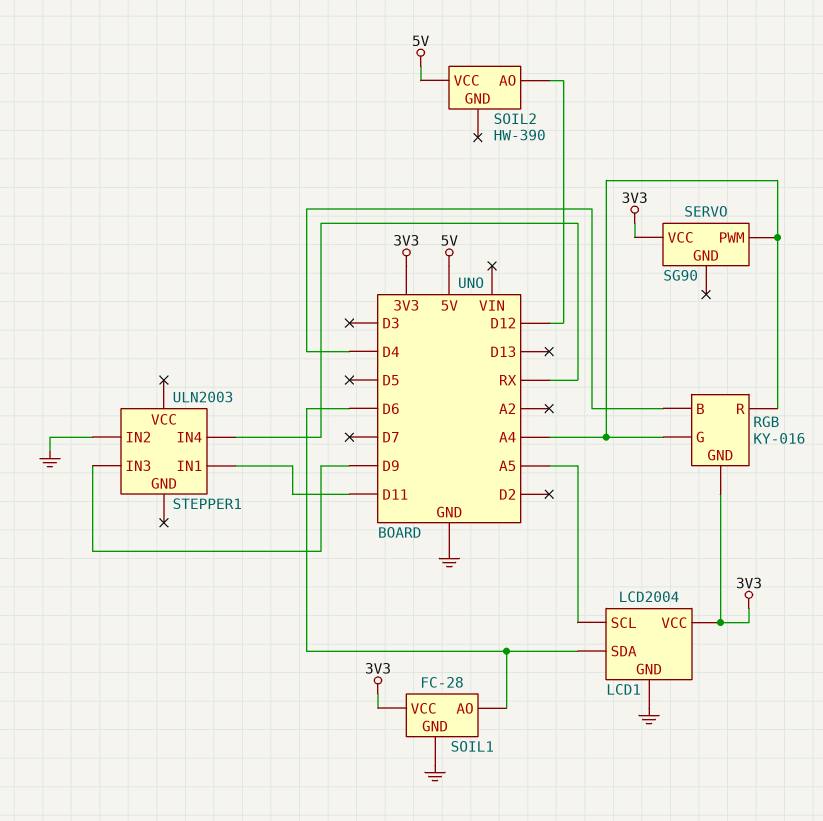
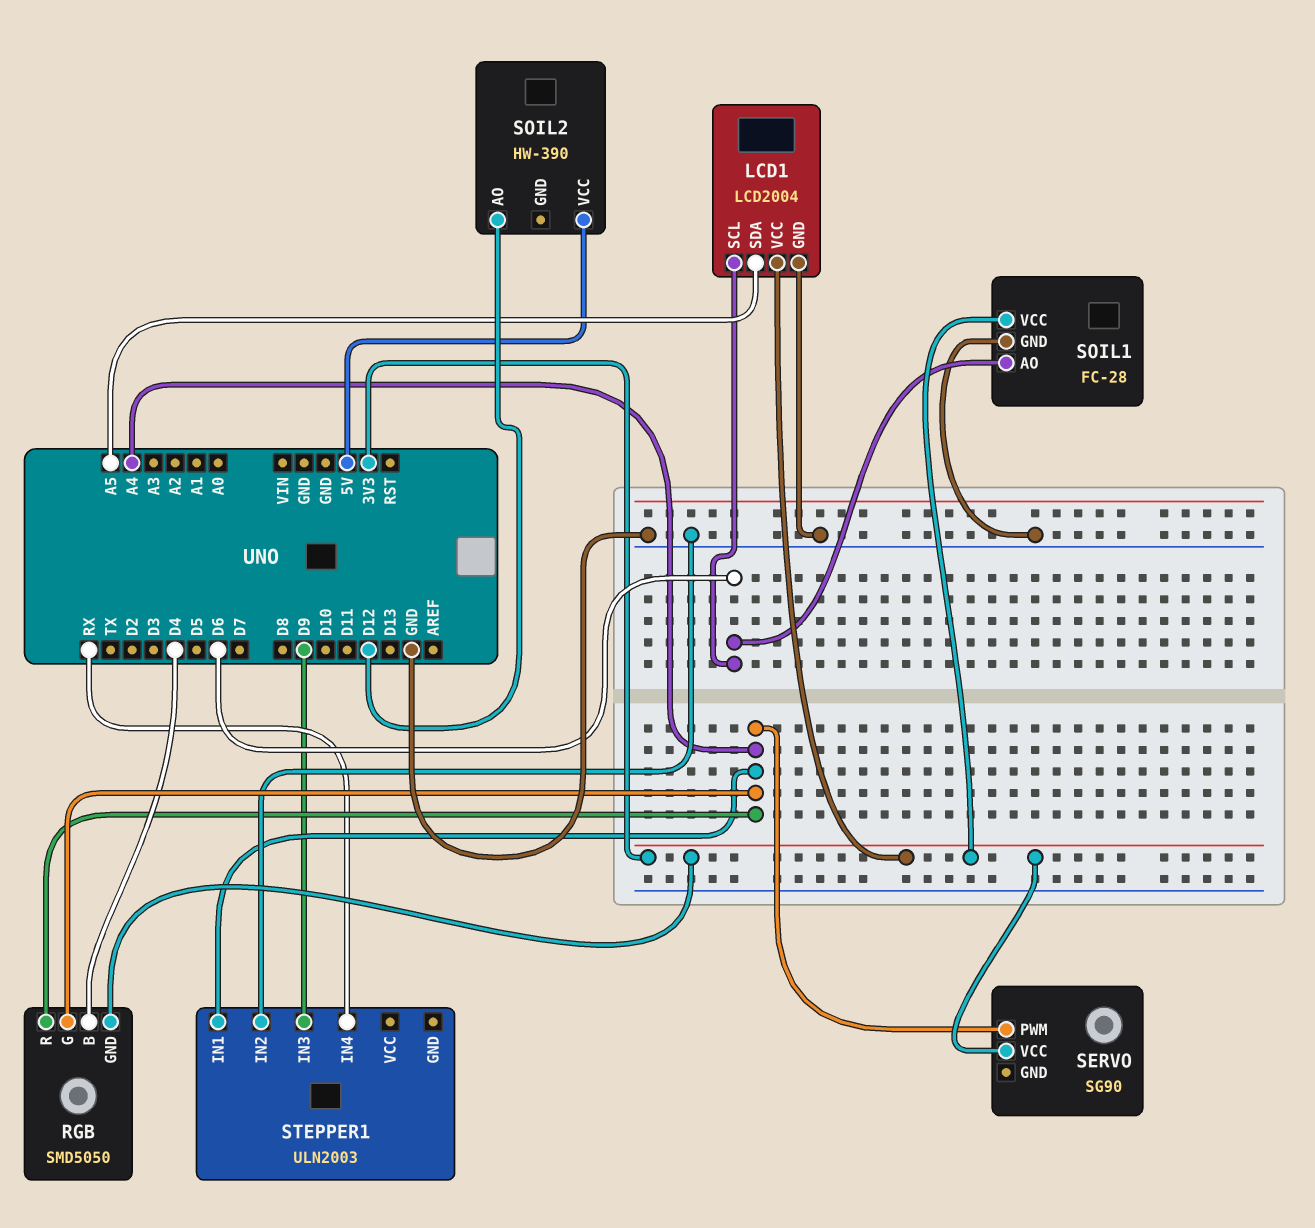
LCD1 pin SCL: A5 -> D6
LCD1 pin SDA: D6 -> A5
RGB: KY-016 -> SMD5050
STEPPER1 pin IN1: D11 -> A4

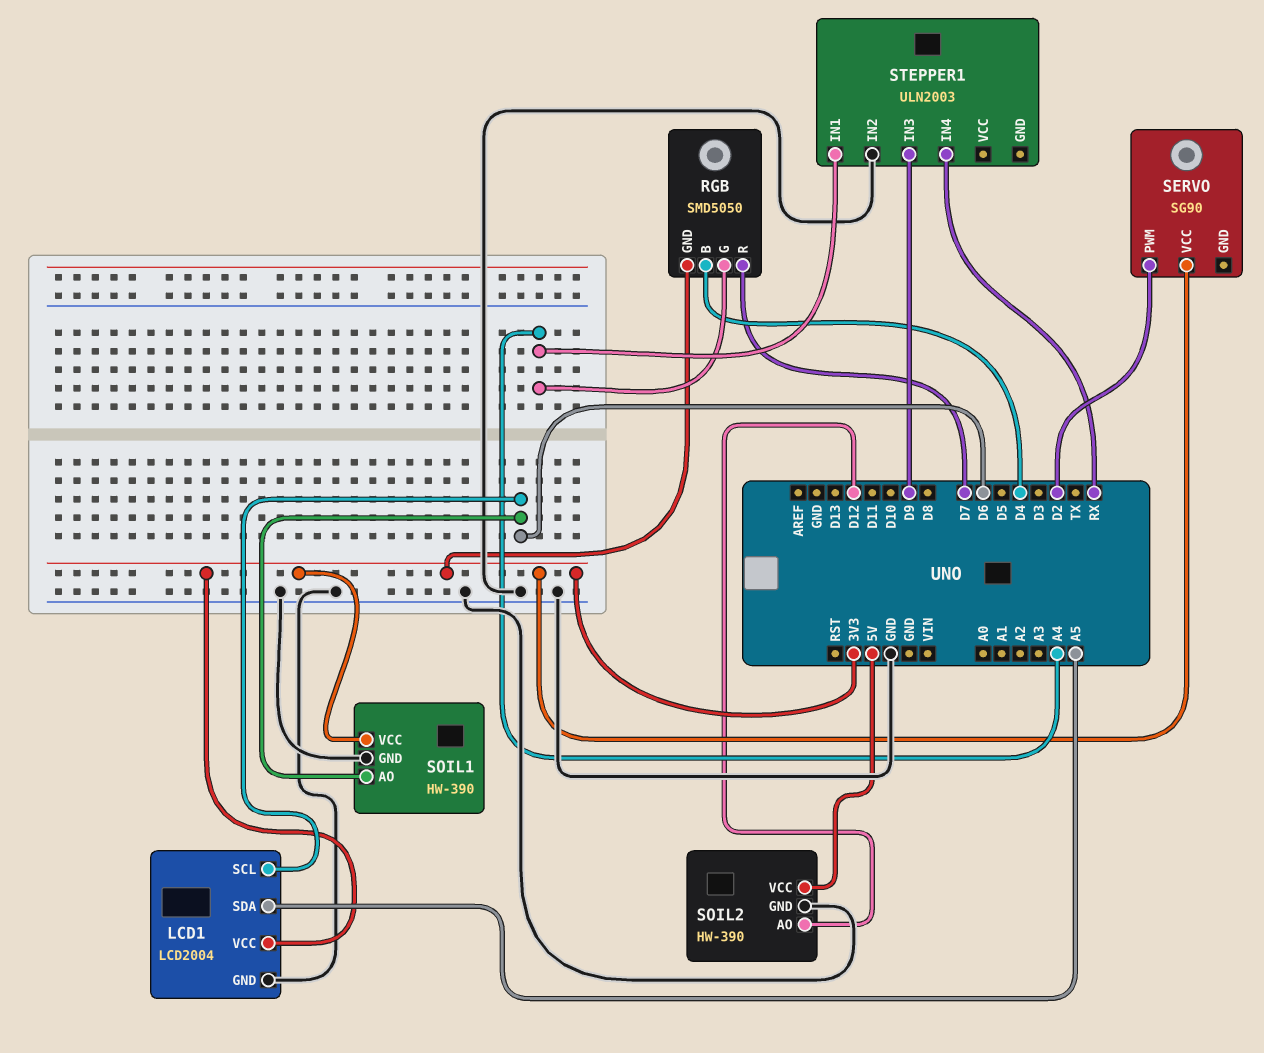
RGB pin R: A4 -> D7
SERVO pin PWM: A4 -> D2
SOIL1: FC-28 -> HW-390
SOIL2 pin GND: none -> GND

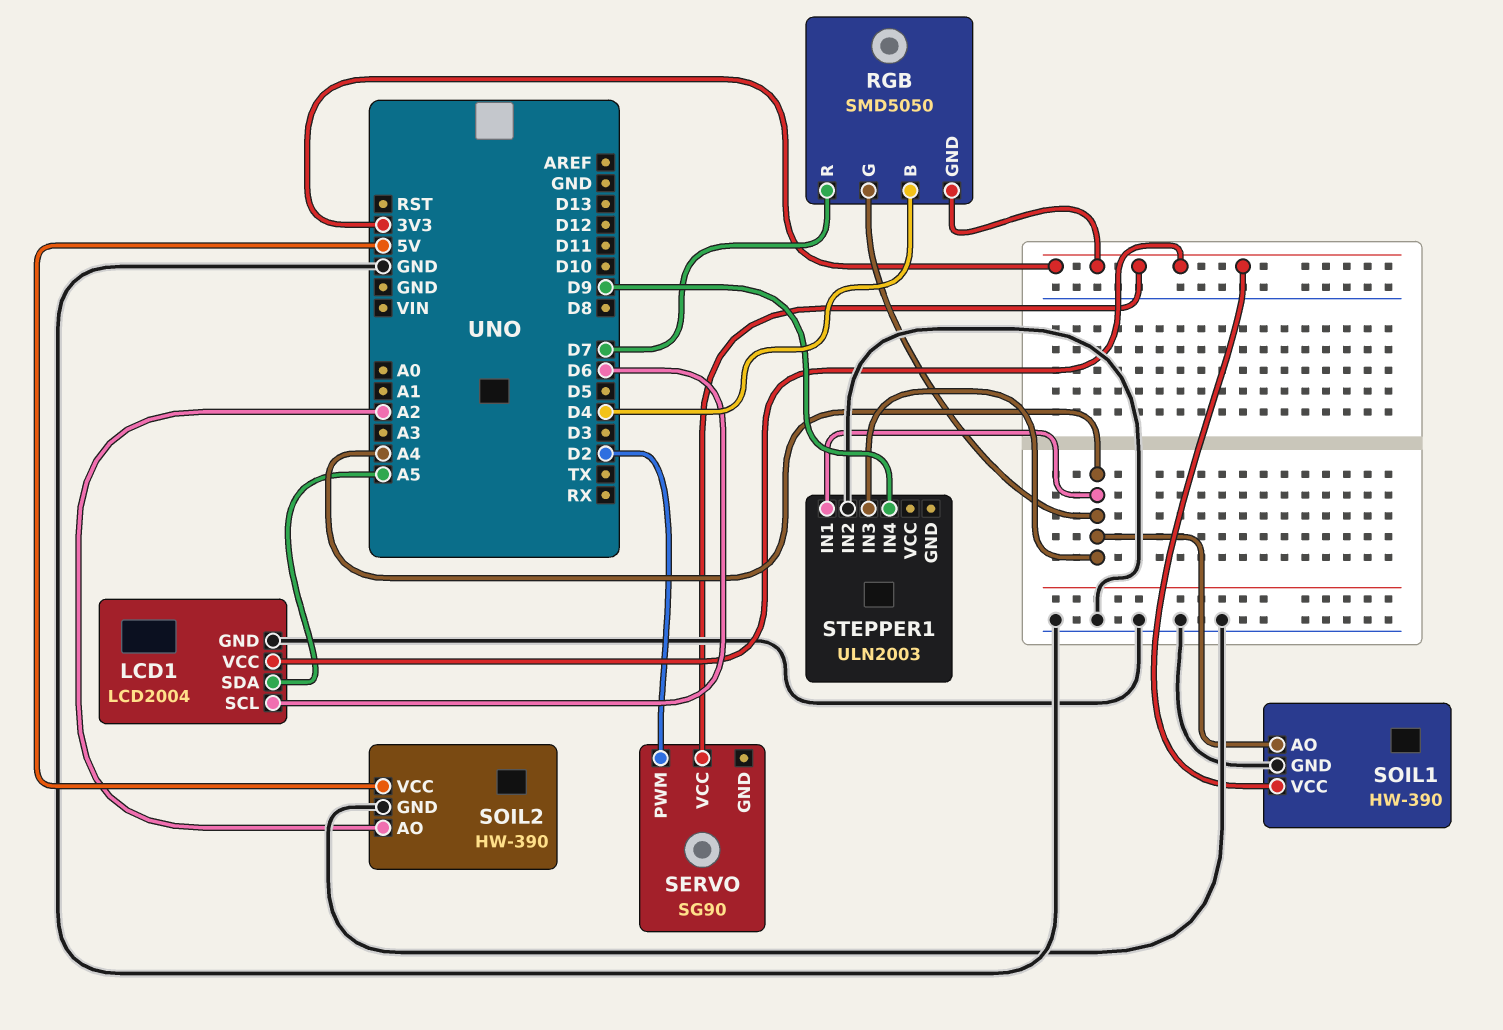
SOIL1 pin AO: D6 -> A4
SOIL2 pin AO: D12 -> A2
STEPPER1 pin IN3: D9 -> A4
STEPPER1 pin IN4: RX -> D9

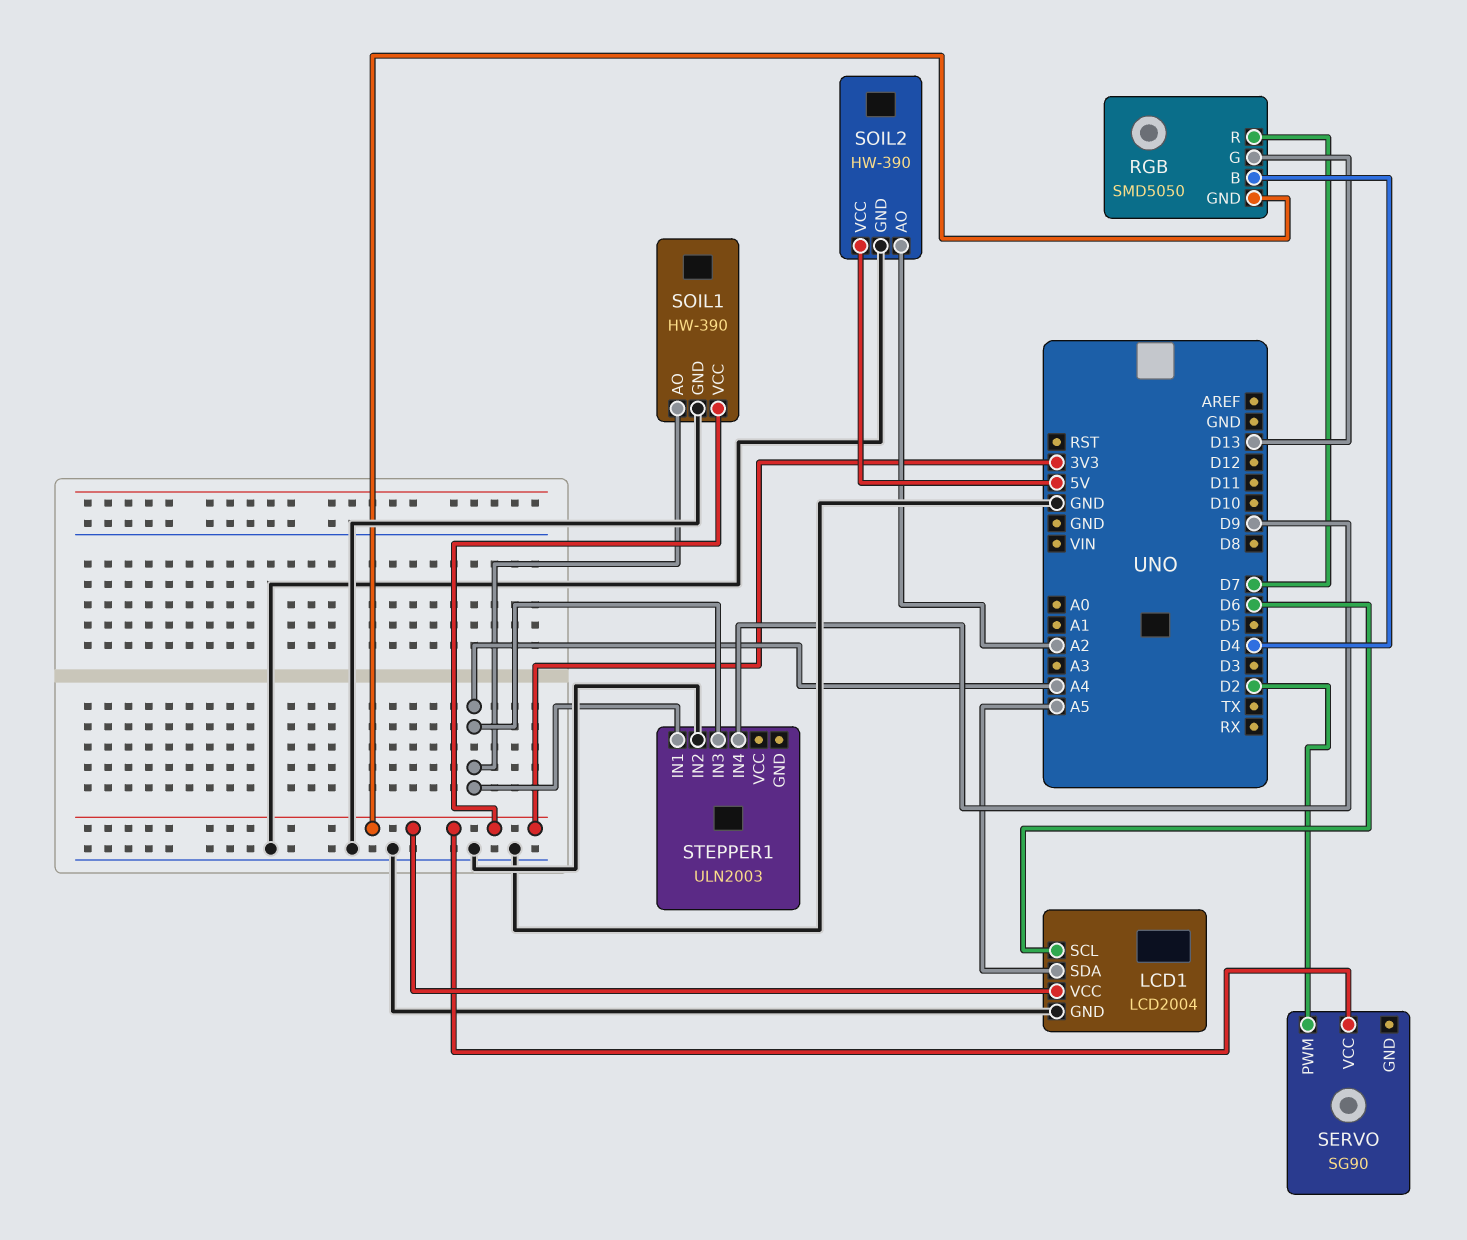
RGB pin G: A4 -> D13

